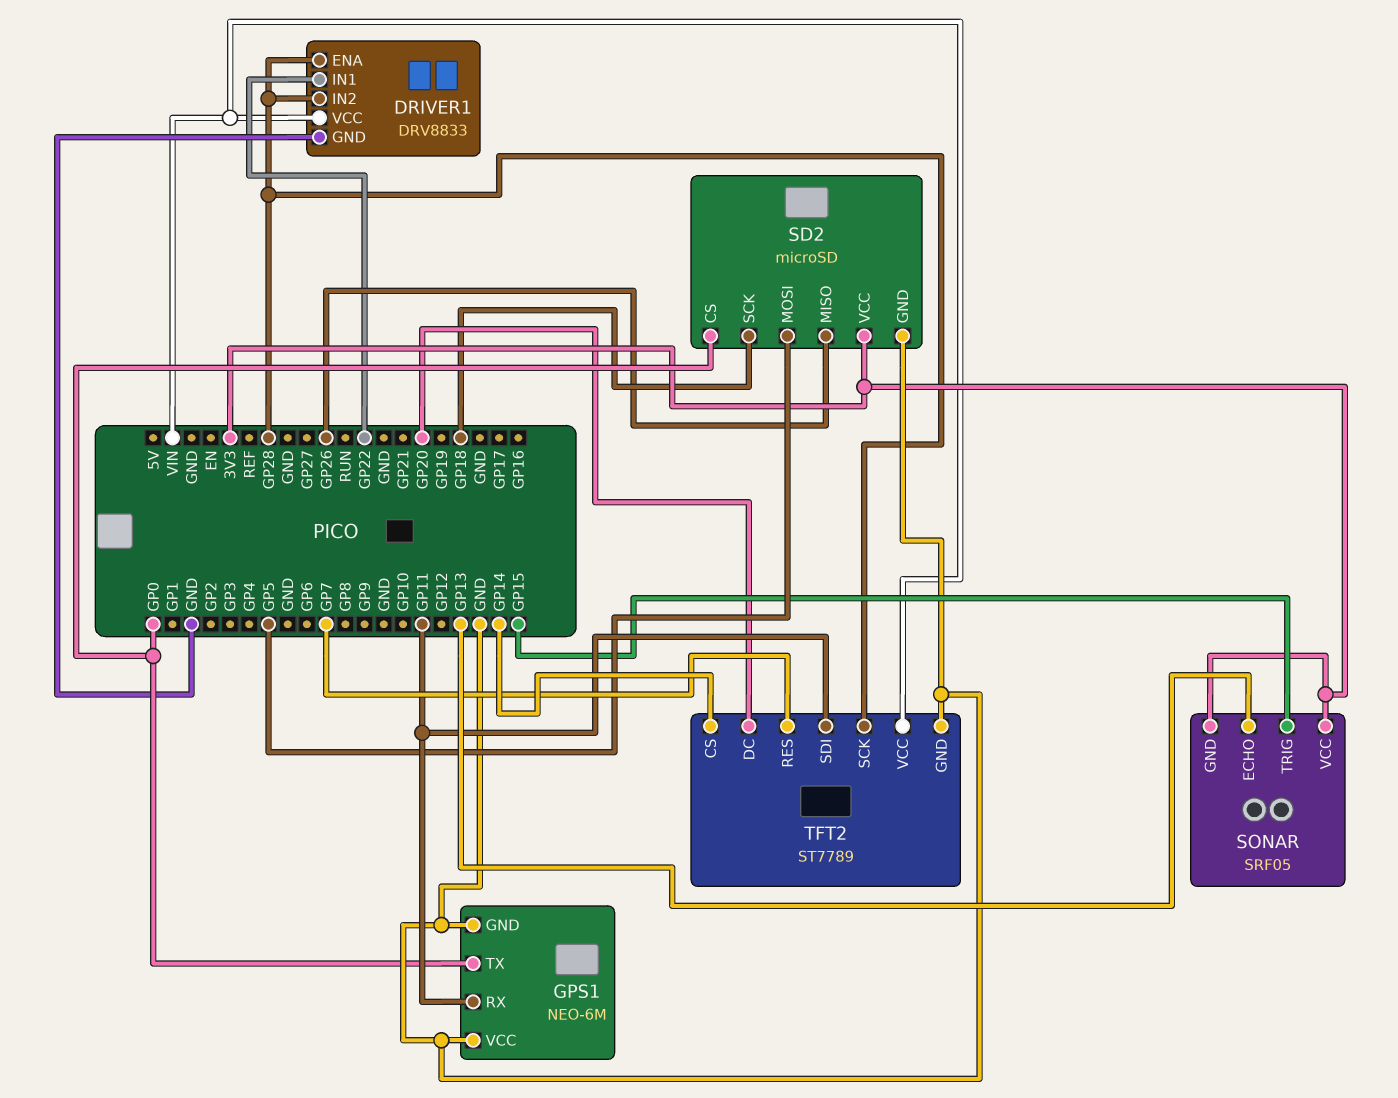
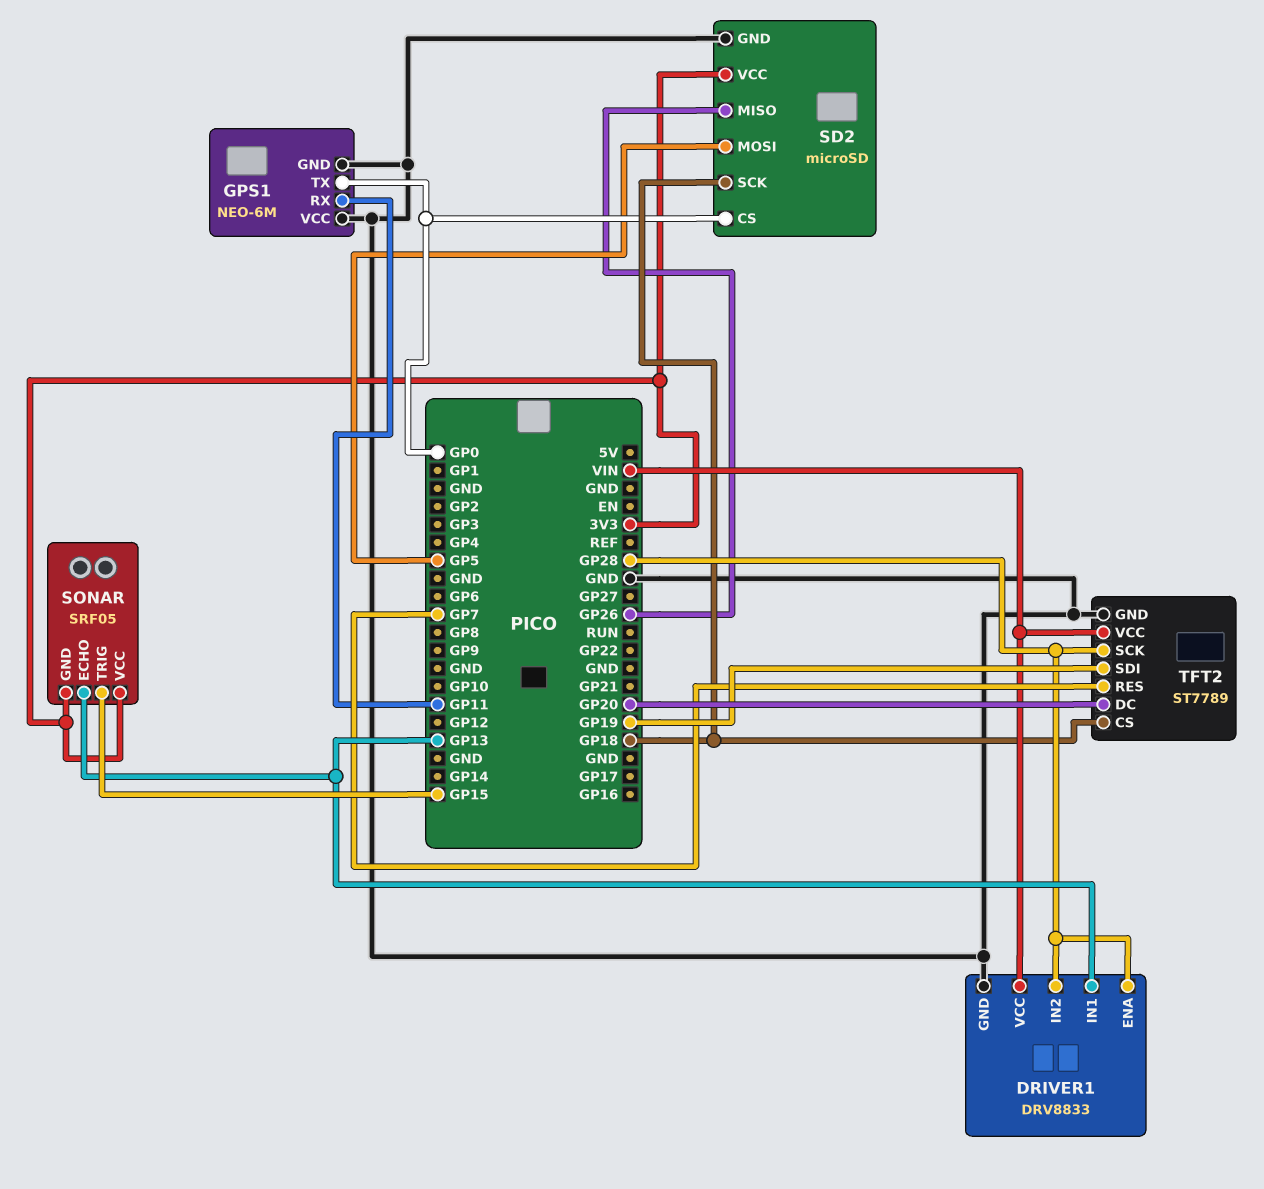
DRIVER1 pin IN1: GP22 -> GP13
TFT2 pin CS: GP14 -> GP18
TFT2 pin SDI: GP11 -> GP19

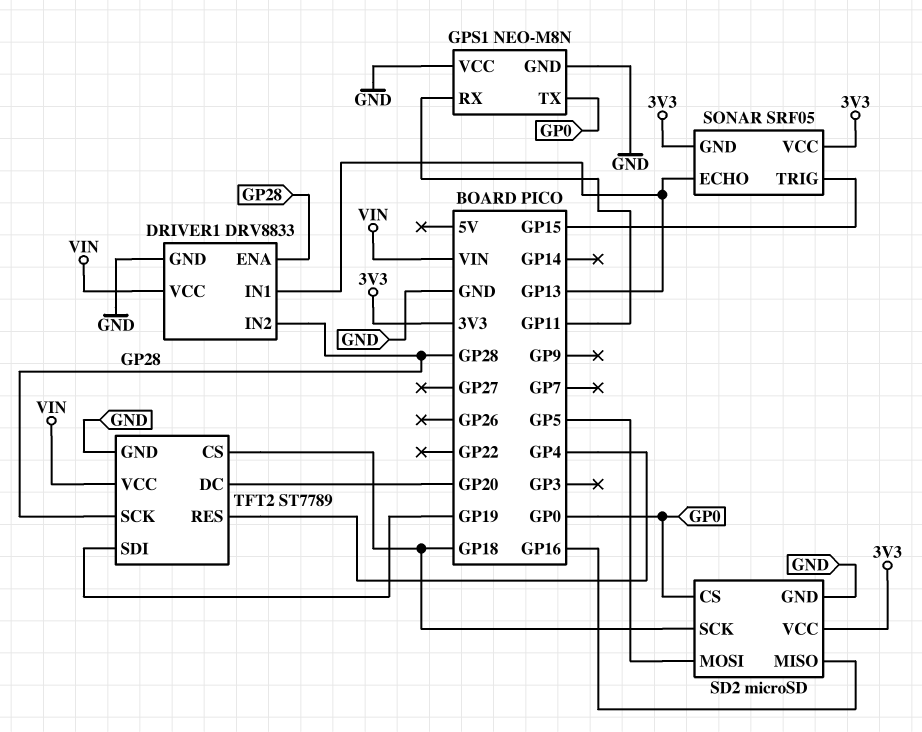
GPS1: NEO-6M -> NEO-M8N
SD2 pin MISO: GP26 -> GP16
TFT2 pin RES: GP7 -> GP4

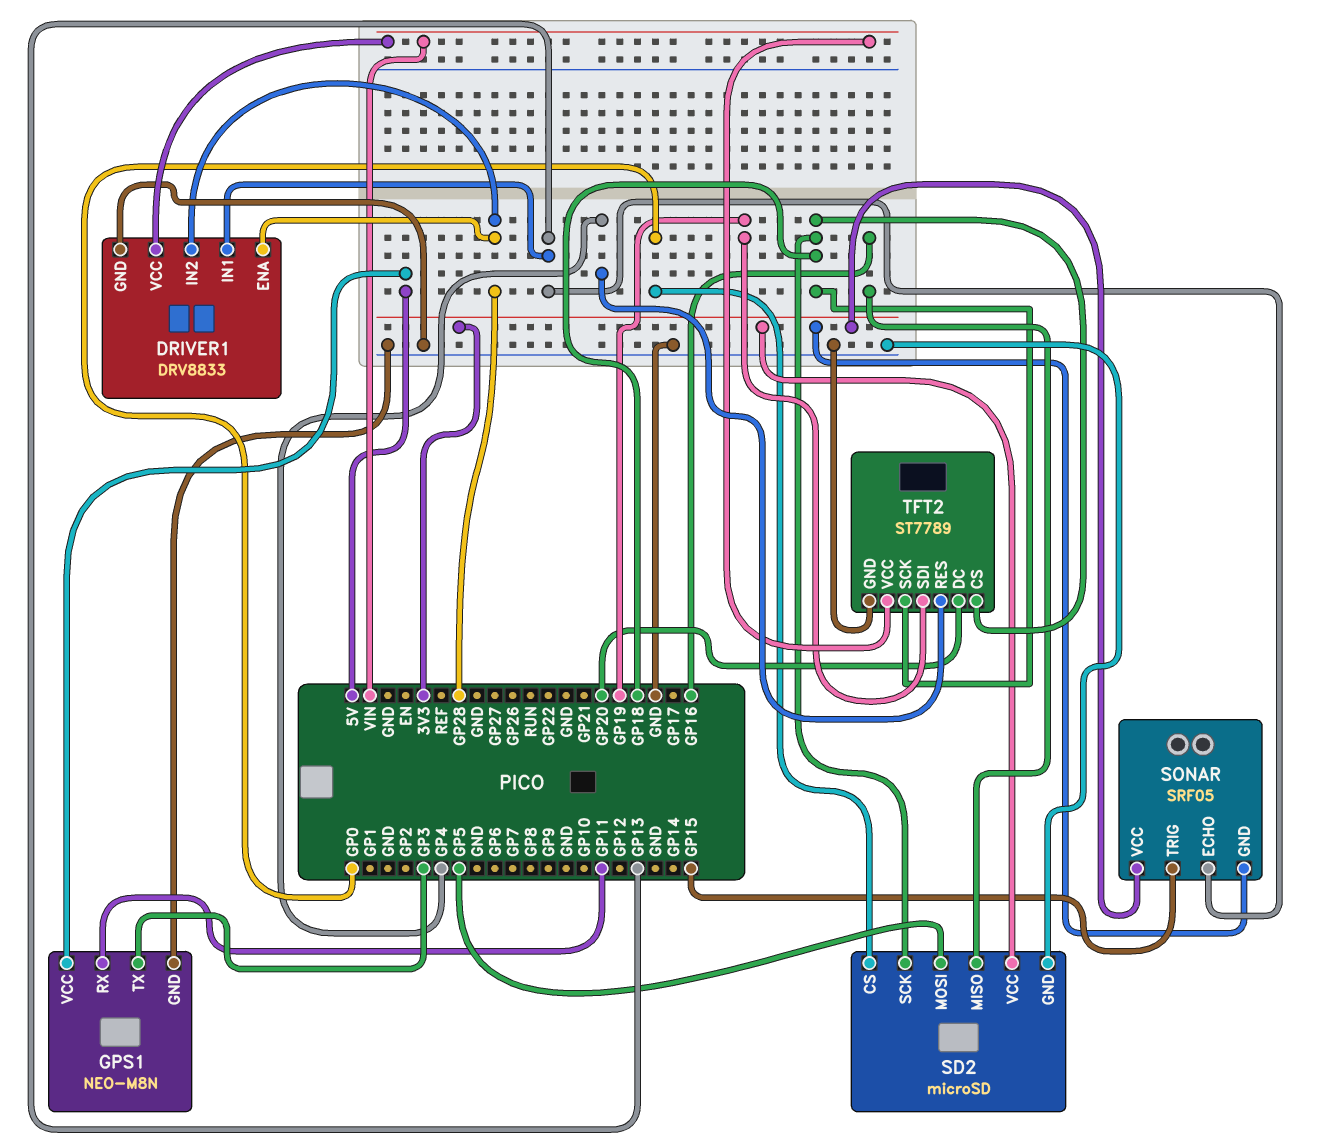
GPS1 pin TX: GP0 -> GP3
GPS1 pin VCC: GND -> 5V
TFT2 pin SCK: GP28 -> GP18

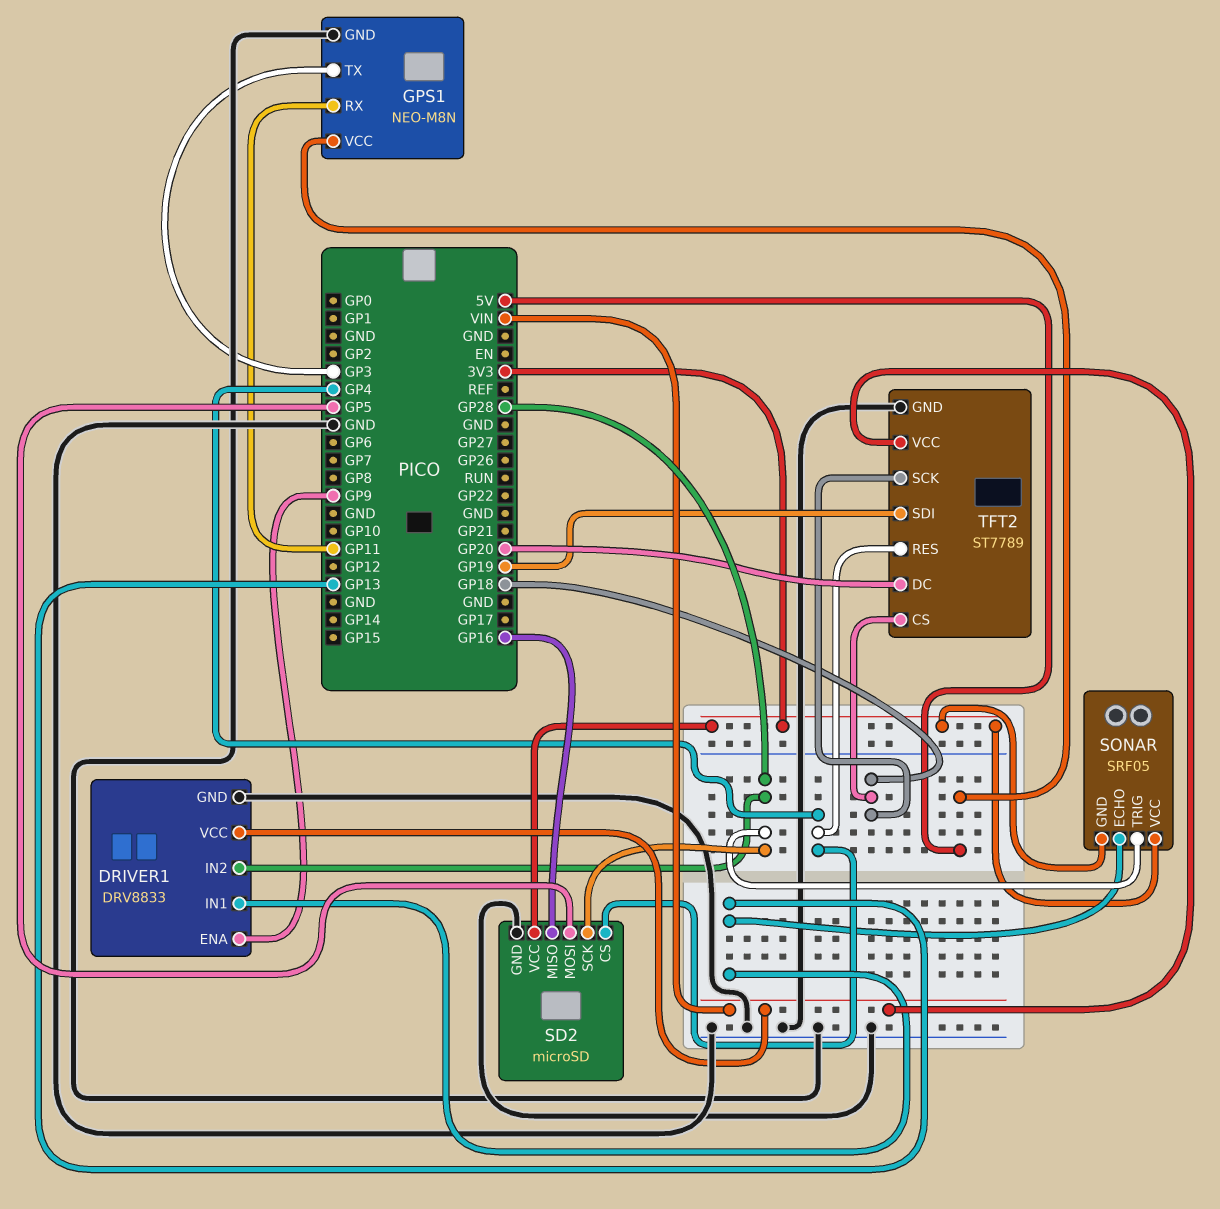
DRIVER1 pin ENA: GP28 -> GP9
SD2 pin CS: GP0 -> GP4
SD2 pin SCK: GP18 -> GP28
SONAR pin TRIG: GP15 -> GP28

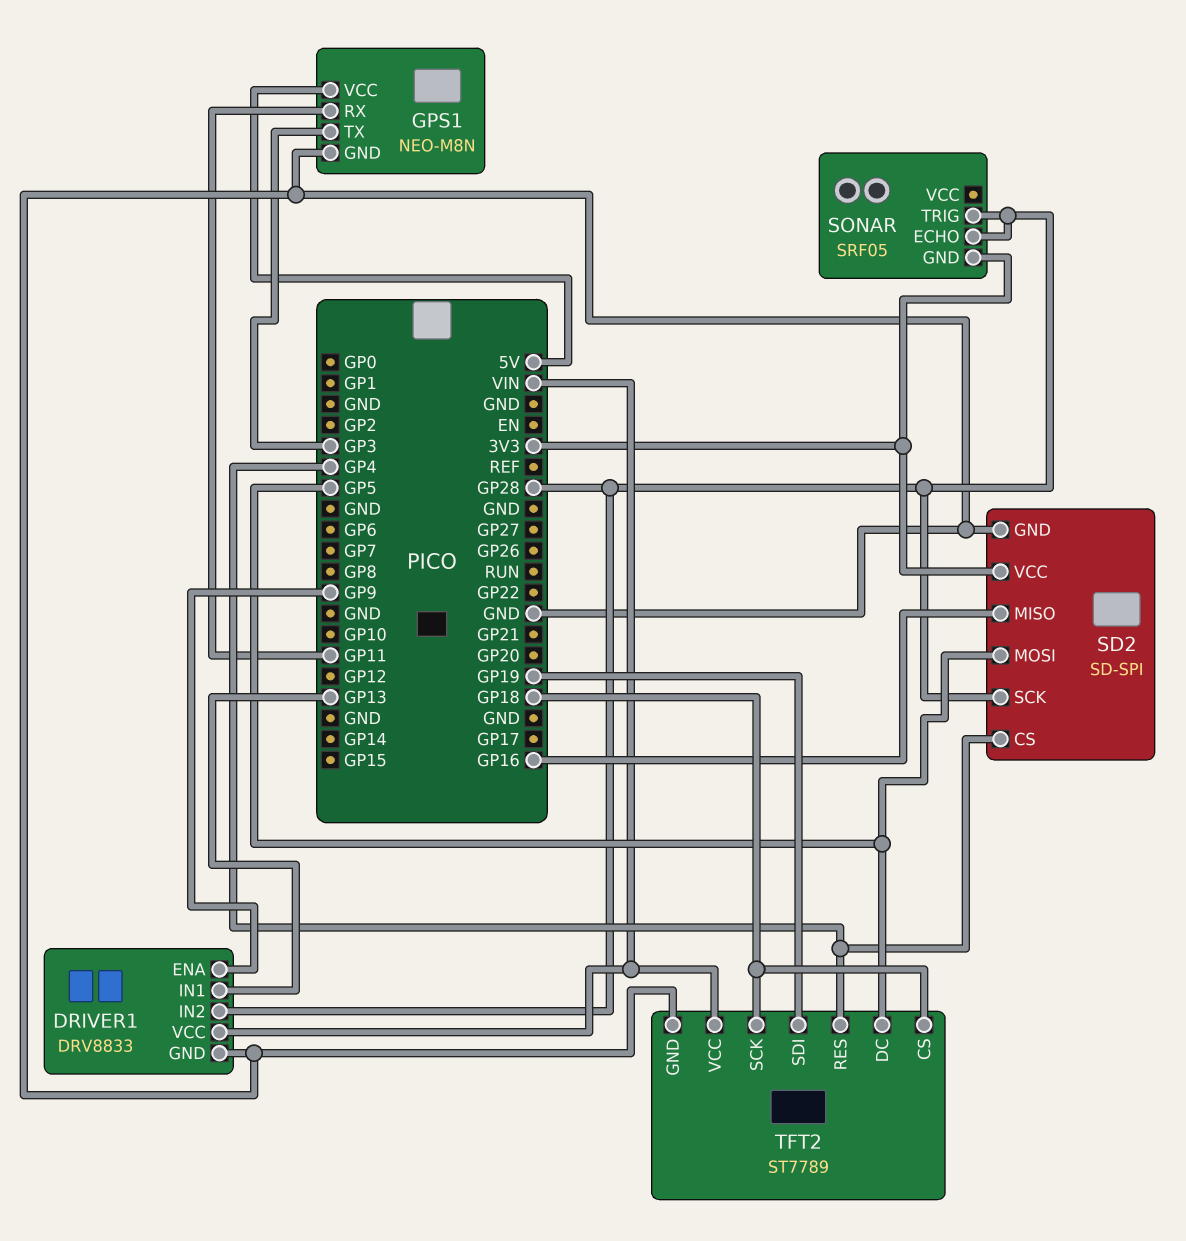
SD2: microSD -> SD-SPI
SONAR pin ECHO: GP13 -> GP28
SONAR pin VCC: 3V3 -> none
TFT2 pin DC: GP20 -> GP5

